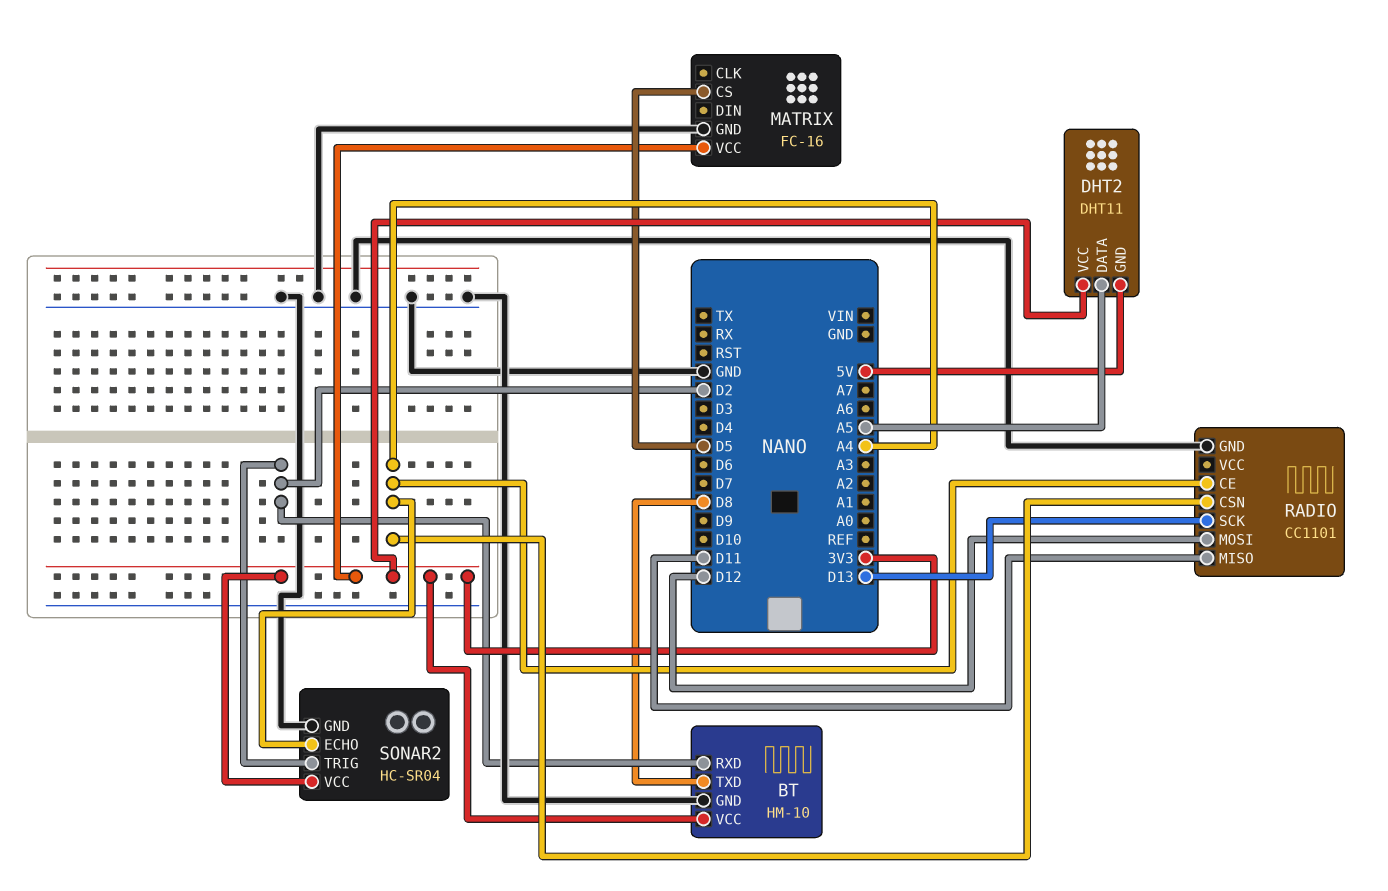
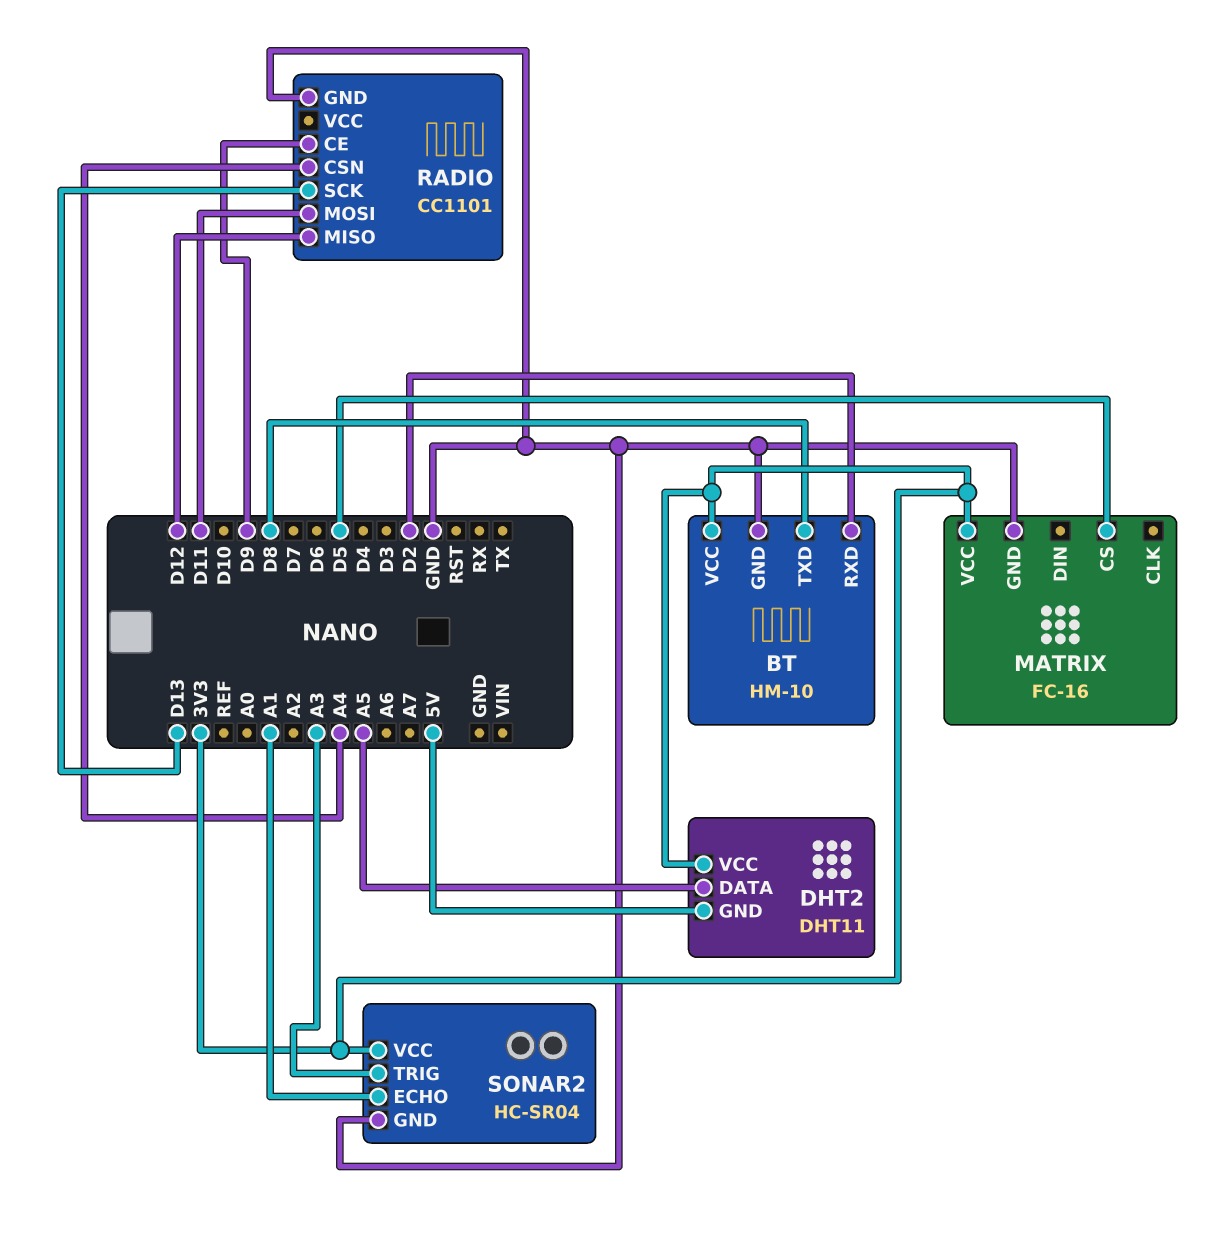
RADIO pin CE: A4 -> D9
RADIO pin MISO: D11 -> D12
RADIO pin MOSI: D12 -> D11
SONAR2 pin ECHO: A4 -> A1
SONAR2 pin TRIG: D2 -> A3

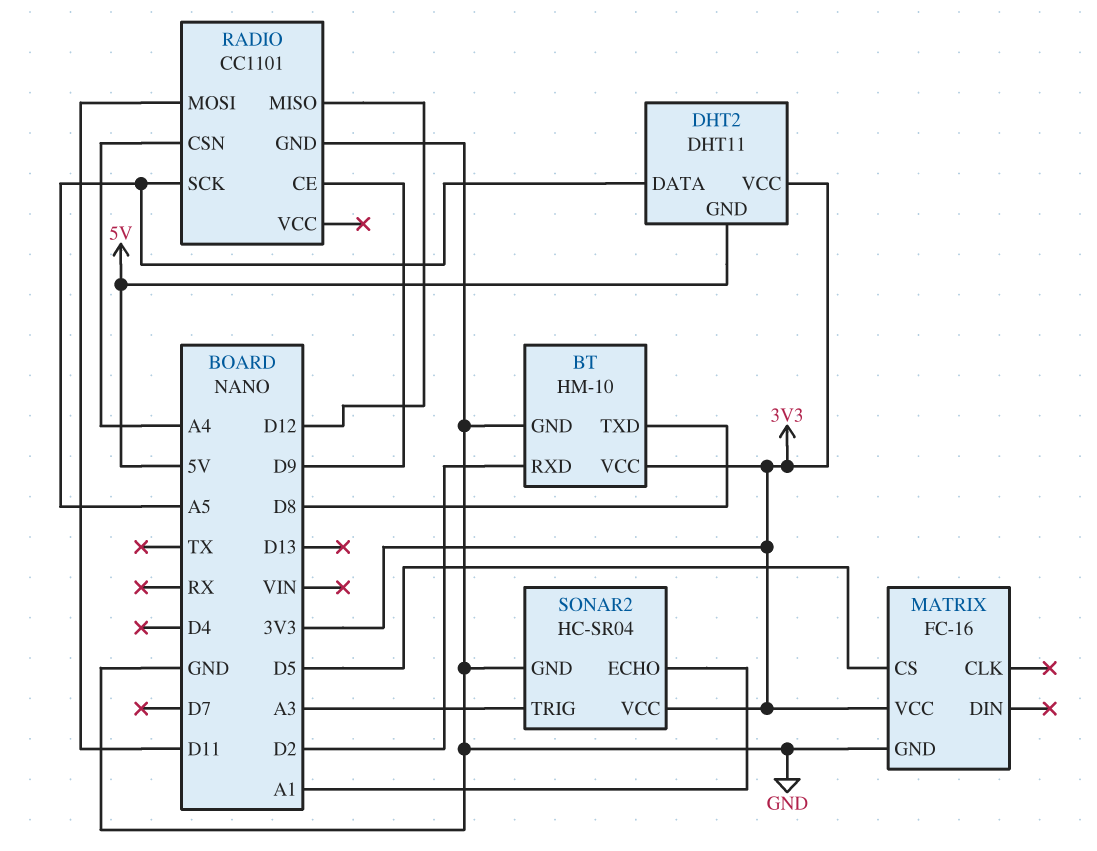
RADIO pin SCK: D13 -> A5

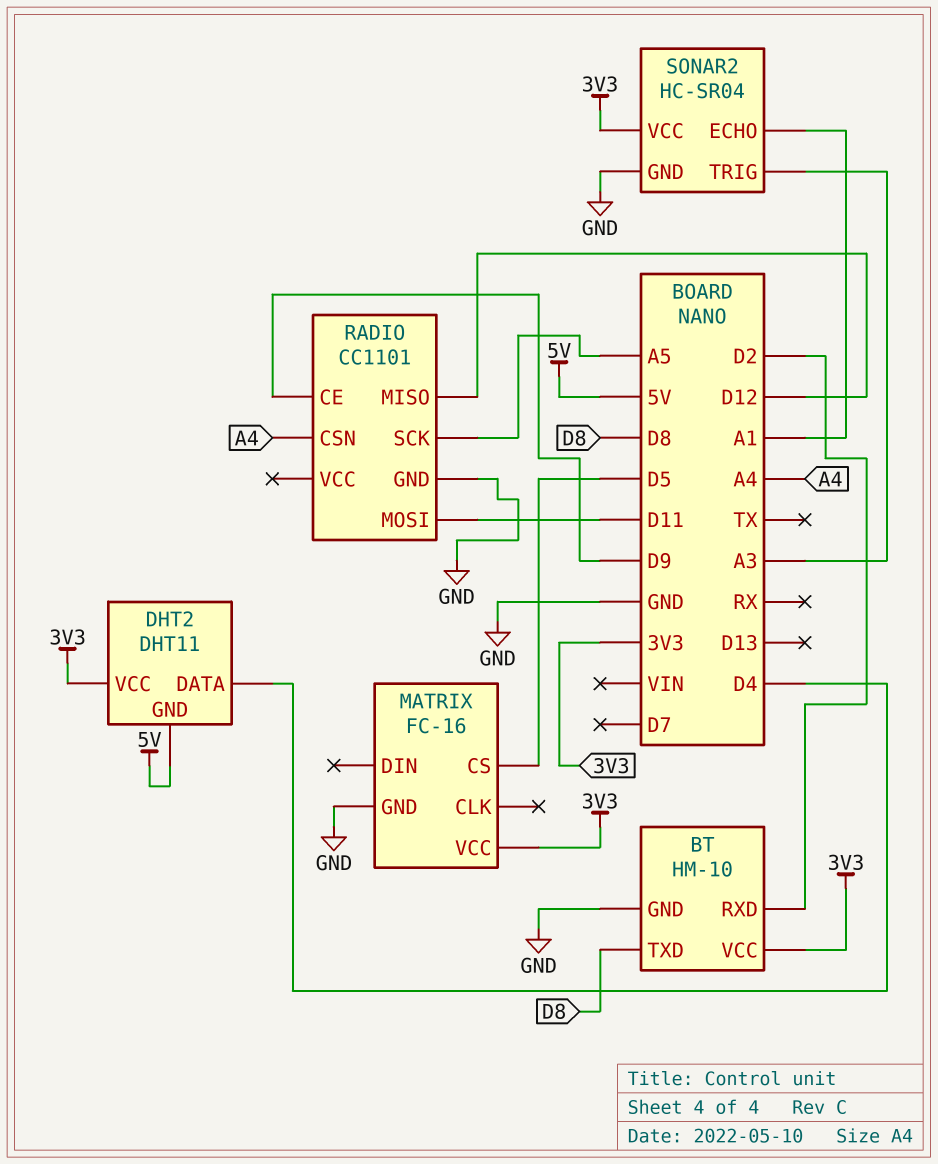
DHT2 pin DATA: A5 -> D4

